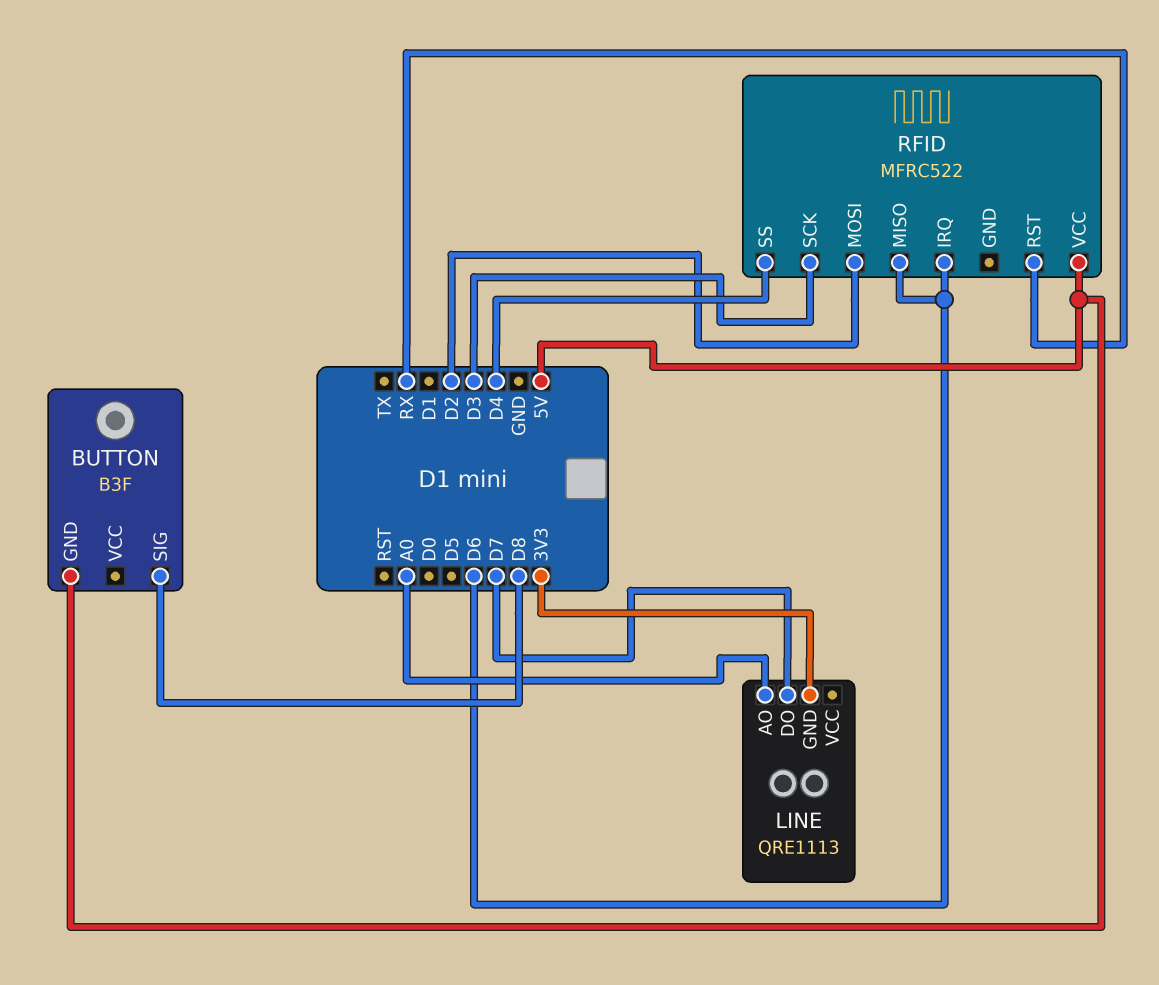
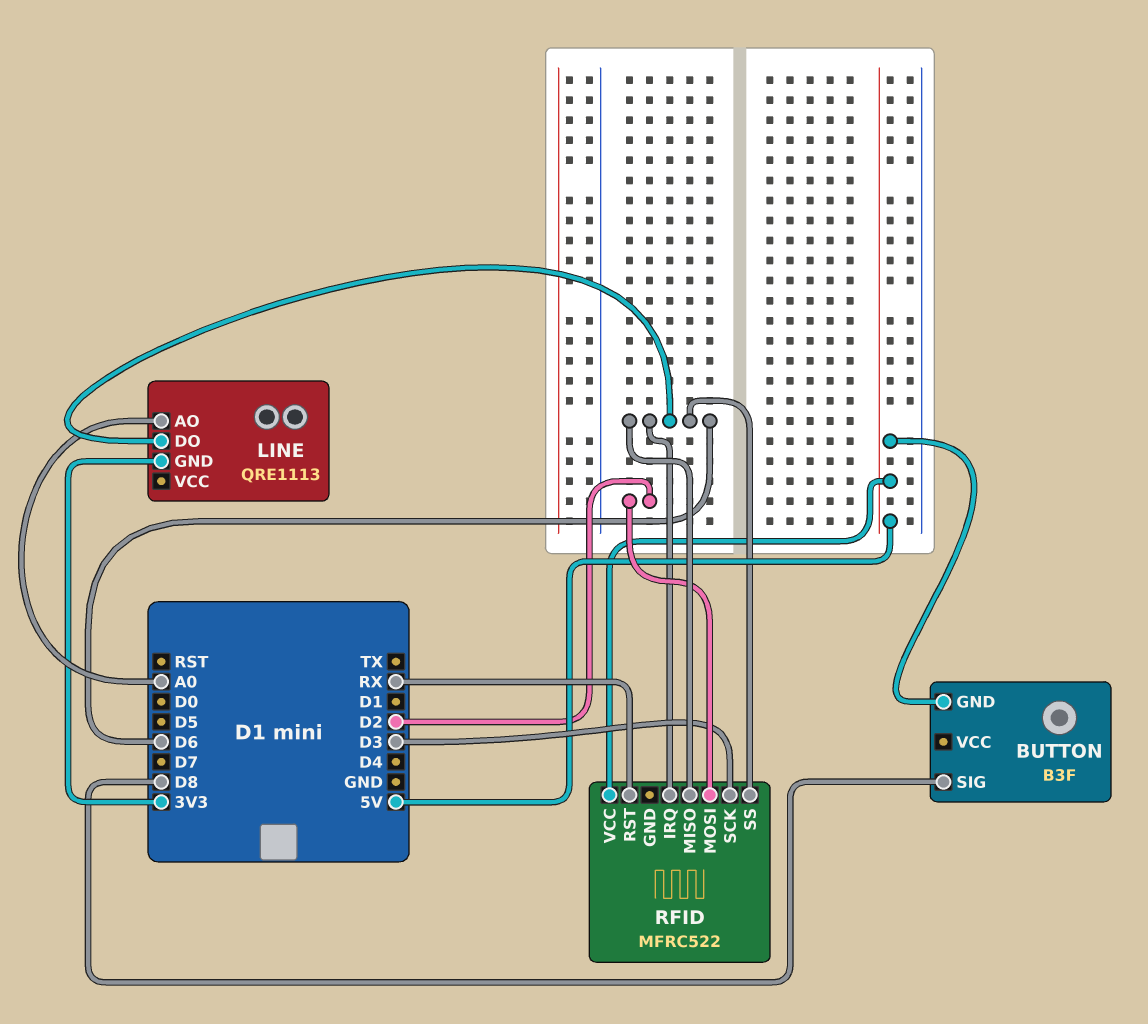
LINE pin DO: D7 -> D6
RFID pin SS: D4 -> D6

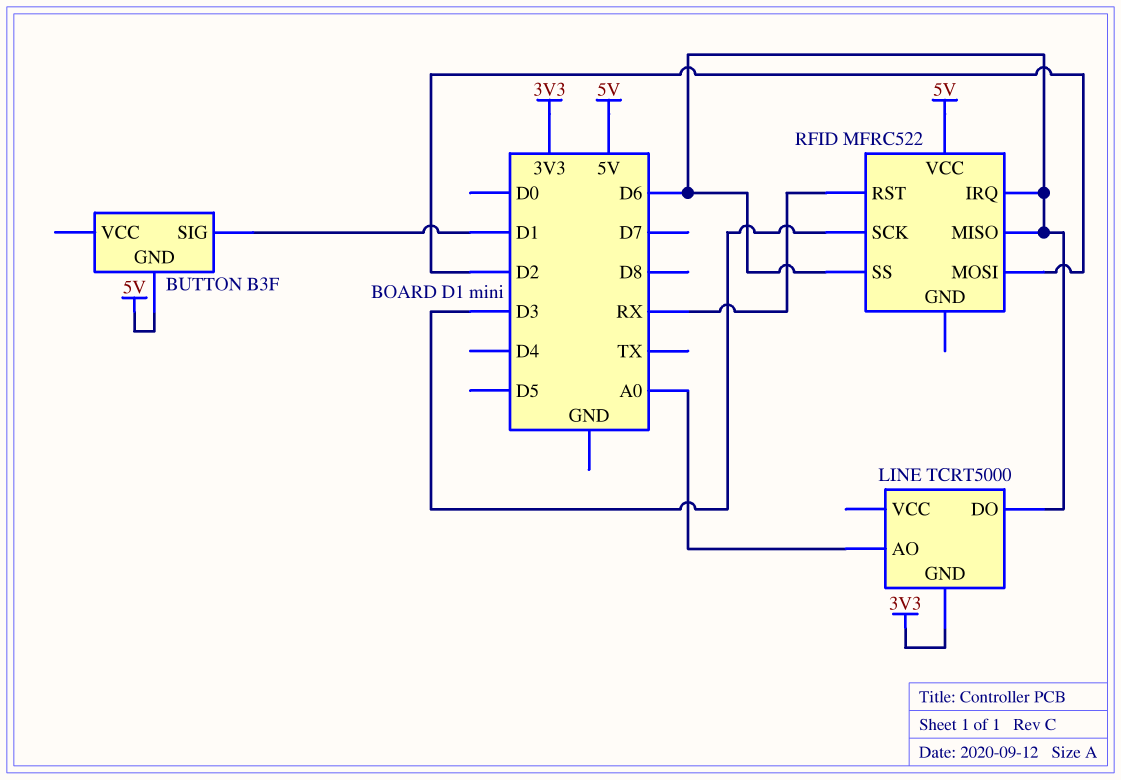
BUTTON pin SIG: D8 -> D1
LINE: QRE1113 -> TCRT5000

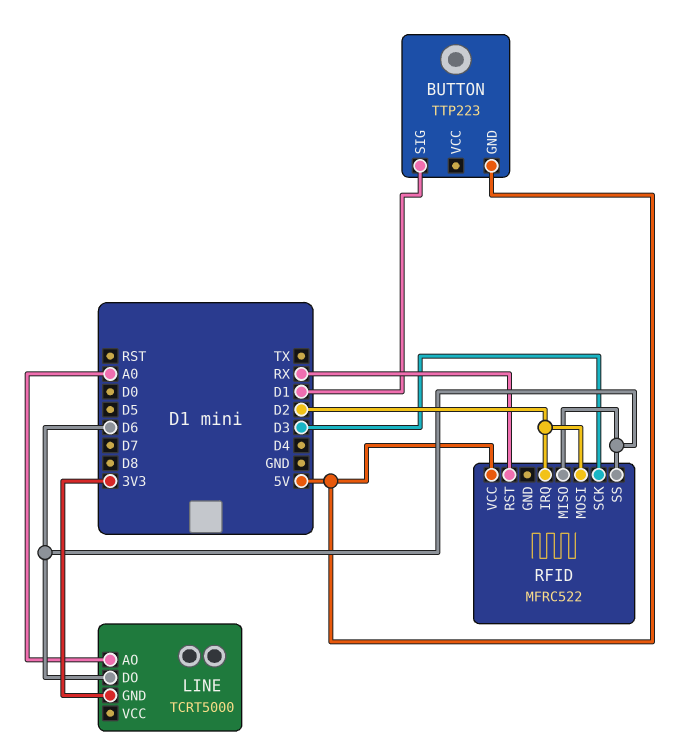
BUTTON: B3F -> TTP223
RFID pin IRQ: D6 -> D2

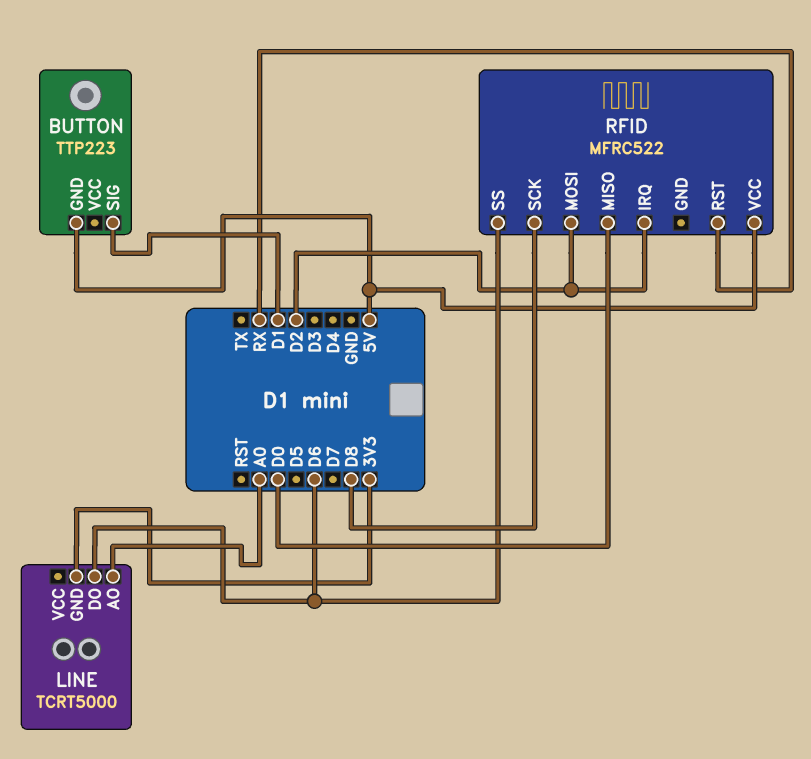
RFID pin MISO: D6 -> D0
RFID pin SCK: D3 -> D8

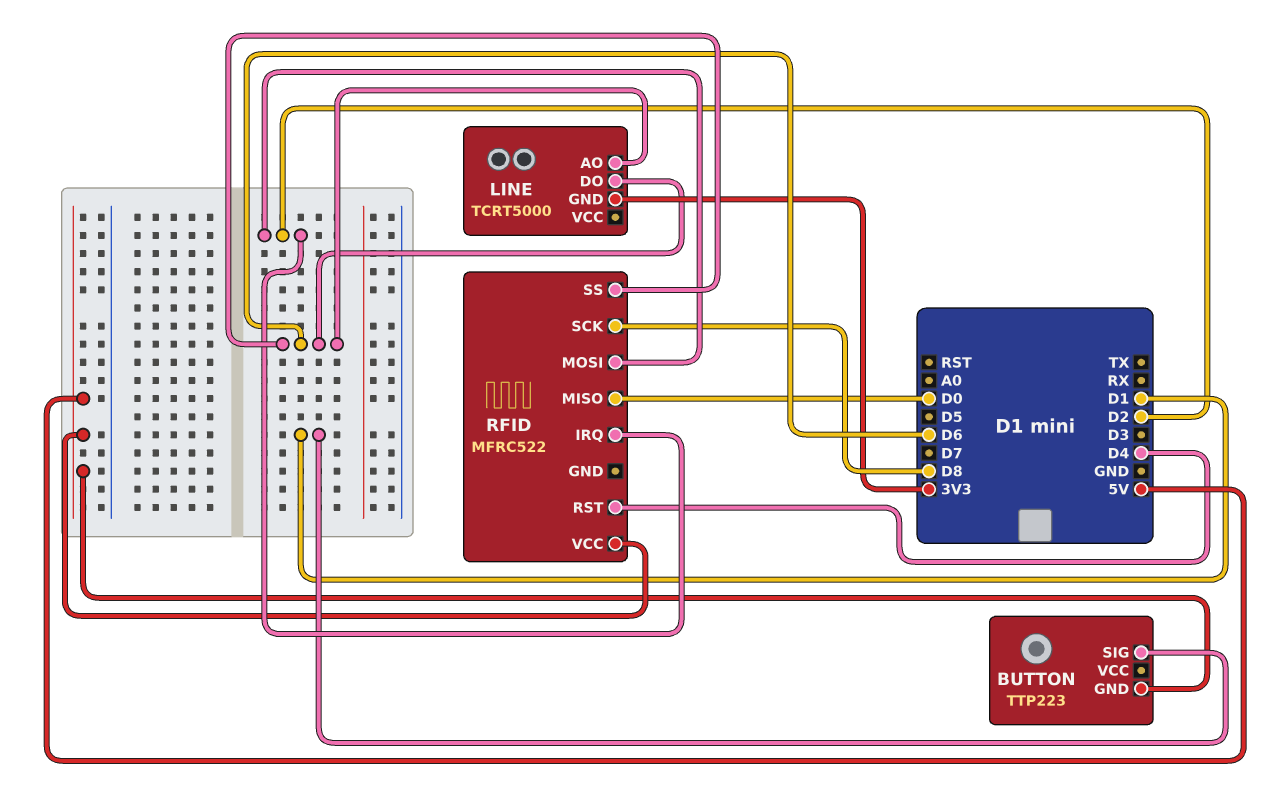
LINE pin AO: A0 -> D6
RFID pin RST: RX -> D4

